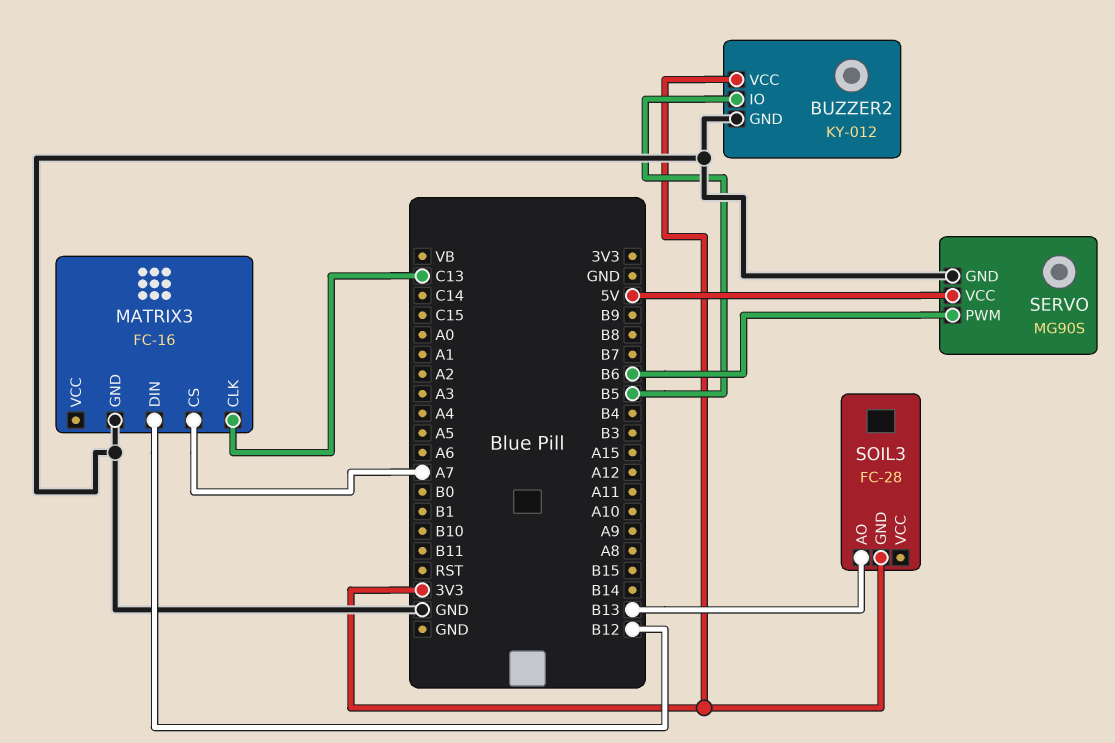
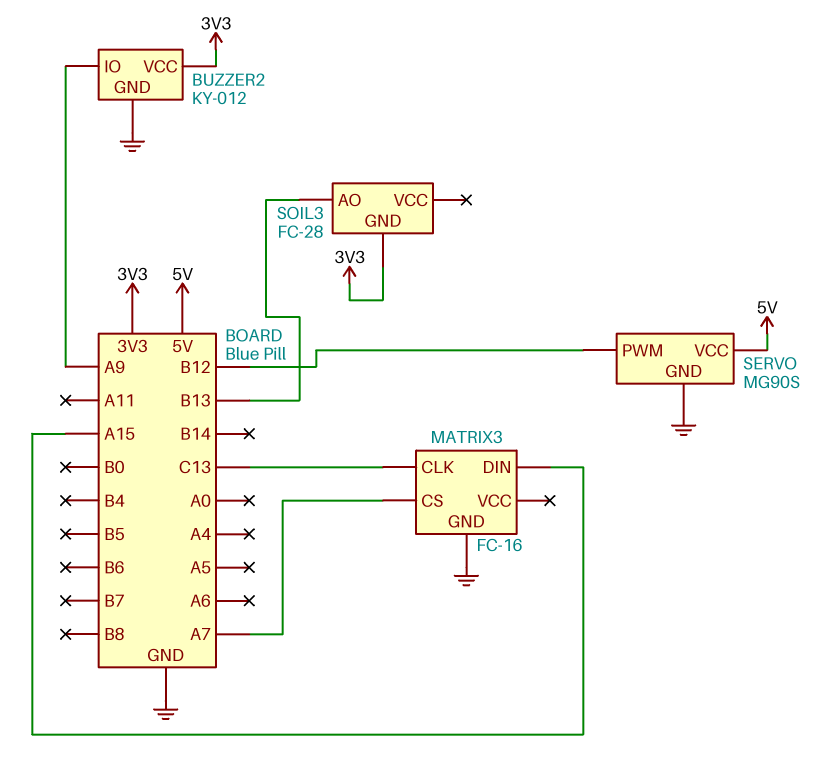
BUZZER2 pin IO: B5 -> A9
MATRIX3 pin DIN: B12 -> A15
SERVO pin PWM: B6 -> B12

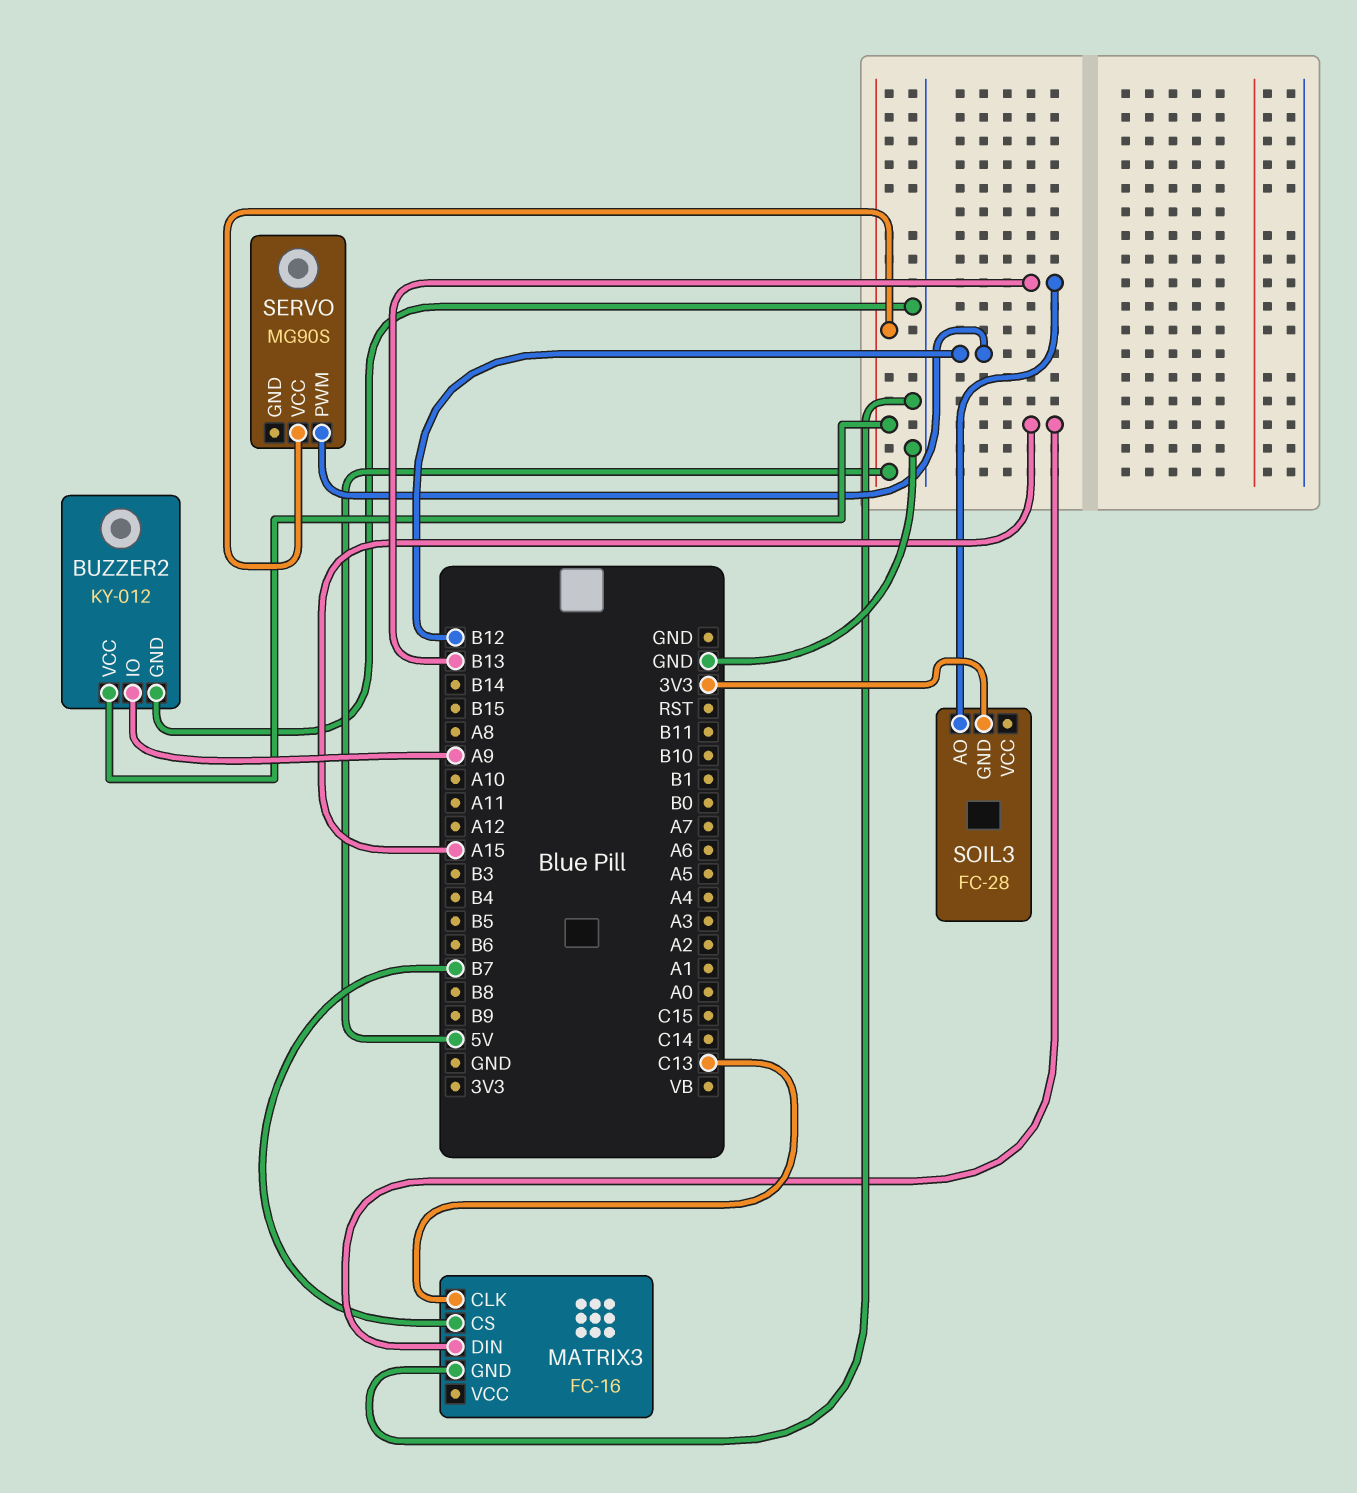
BUZZER2 pin VCC: 3V3 -> 5V
MATRIX3 pin CS: A7 -> B7
SERVO pin GND: GND -> none

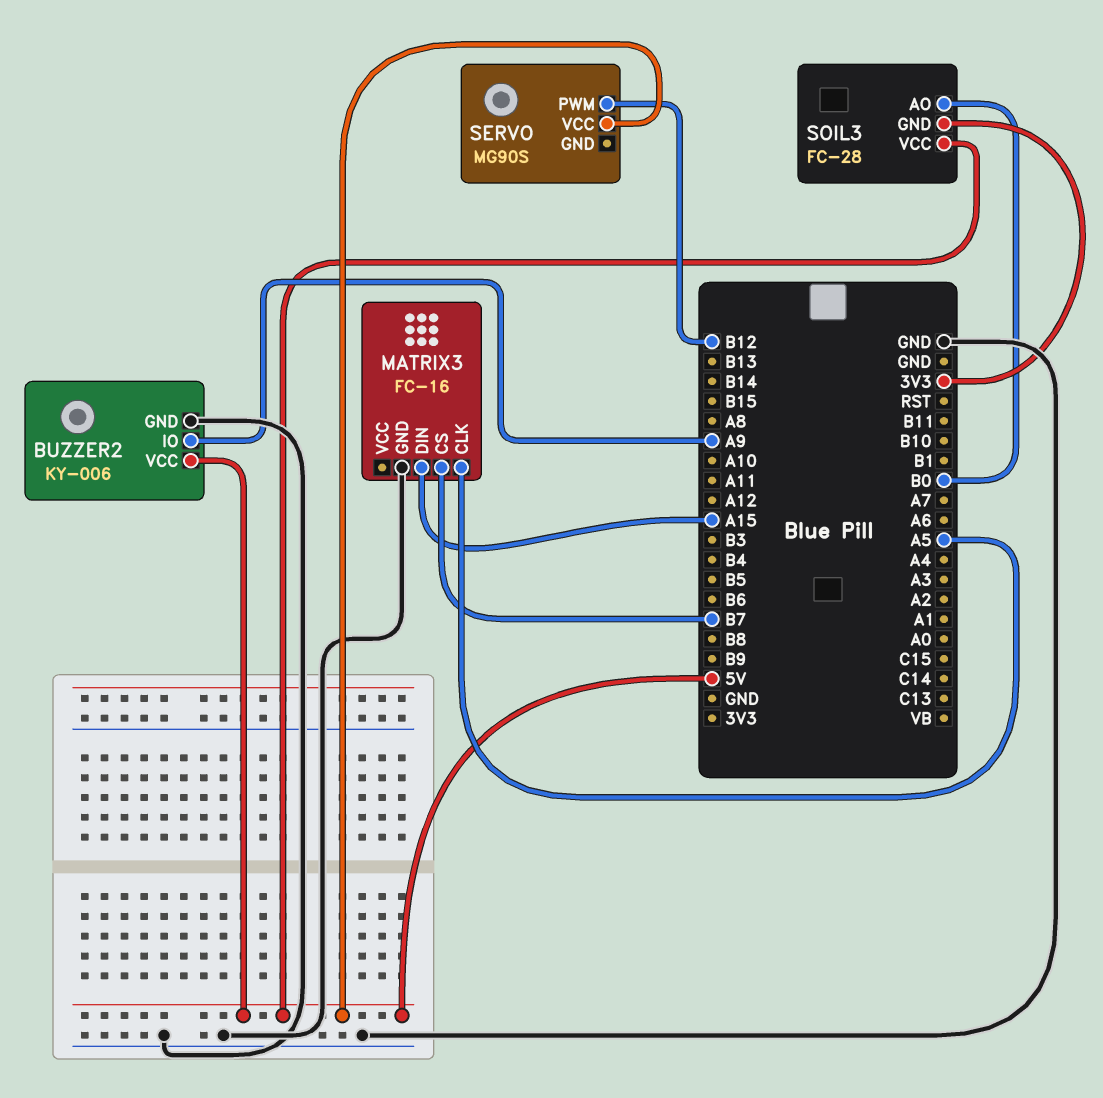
BUZZER2: KY-012 -> KY-006
MATRIX3 pin CLK: C13 -> A5
SOIL3 pin AO: B13 -> B0
SOIL3 pin VCC: none -> 5V

